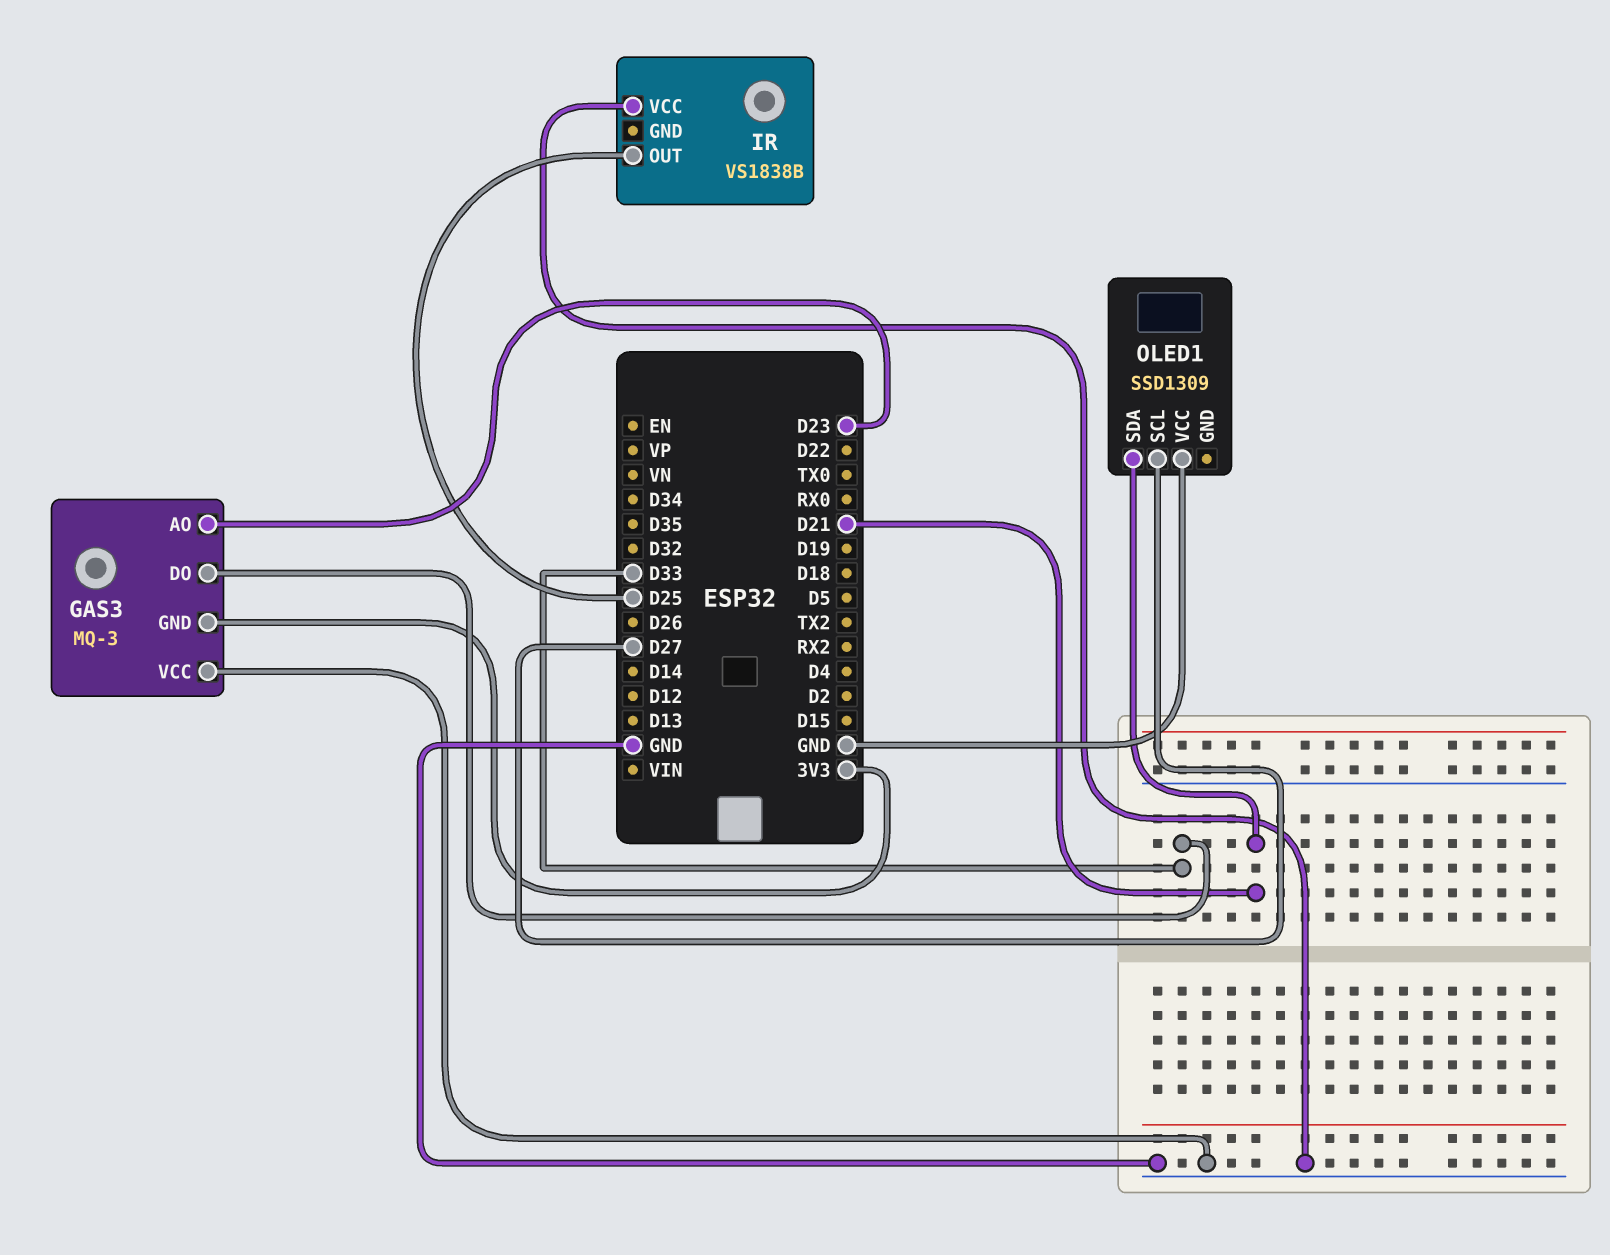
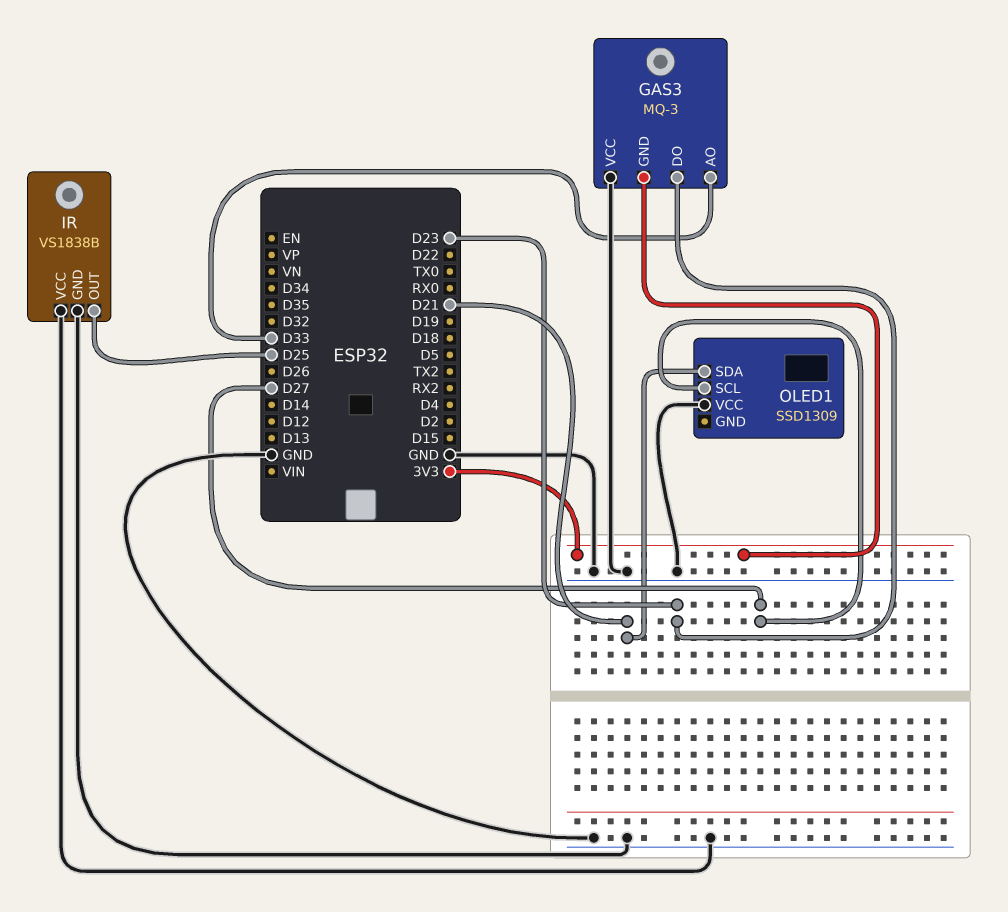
GAS3 pin AO: D23 -> D33
GAS3 pin DO: D33 -> D23
IR pin GND: none -> GND

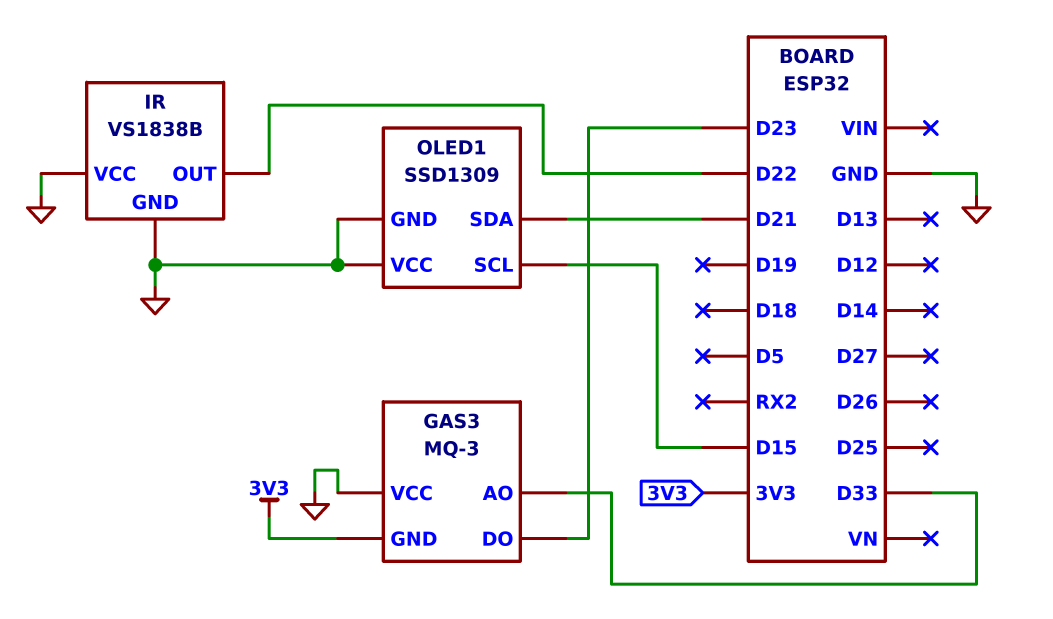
IR pin OUT: D25 -> D22
OLED1 pin GND: none -> GND
OLED1 pin SCL: D27 -> D15

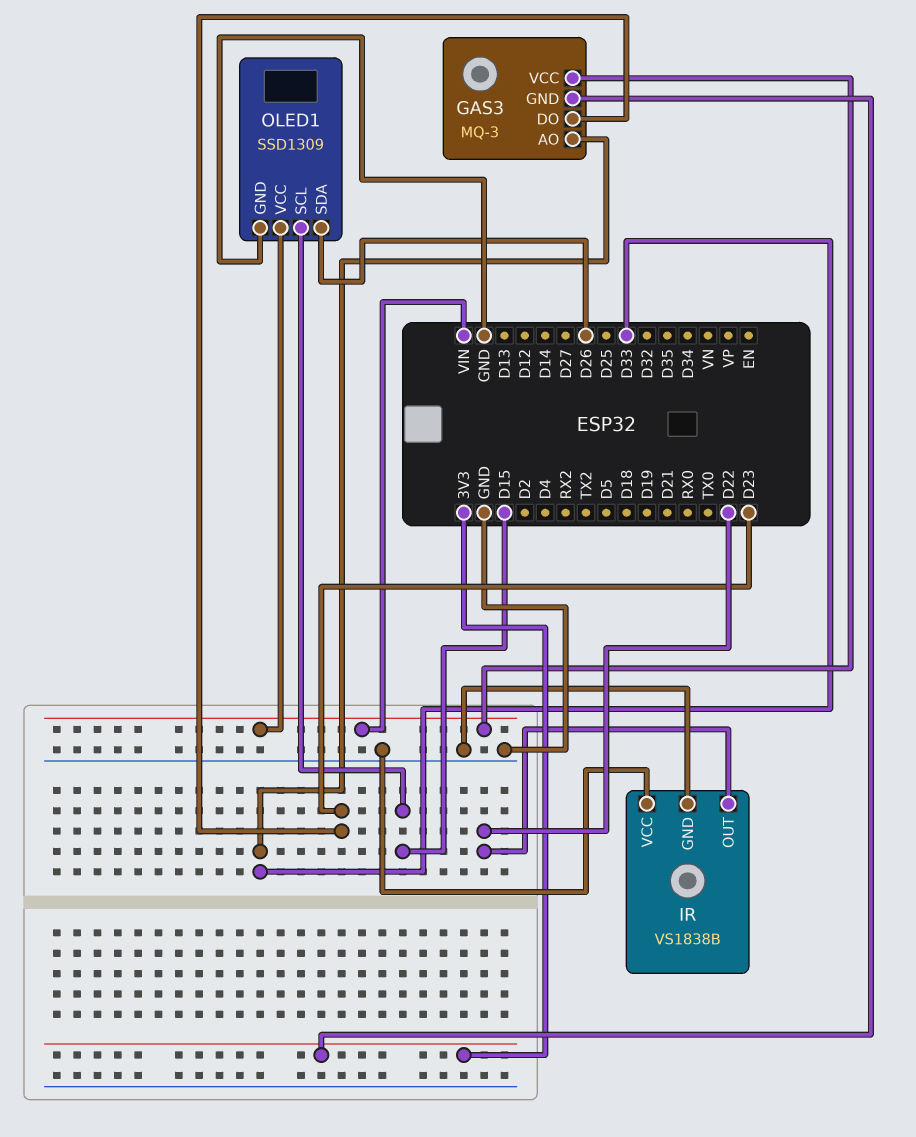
GAS3 pin VCC: GND -> VIN
OLED1 pin SDA: D21 -> D26
OLED1 pin VCC: GND -> VIN

